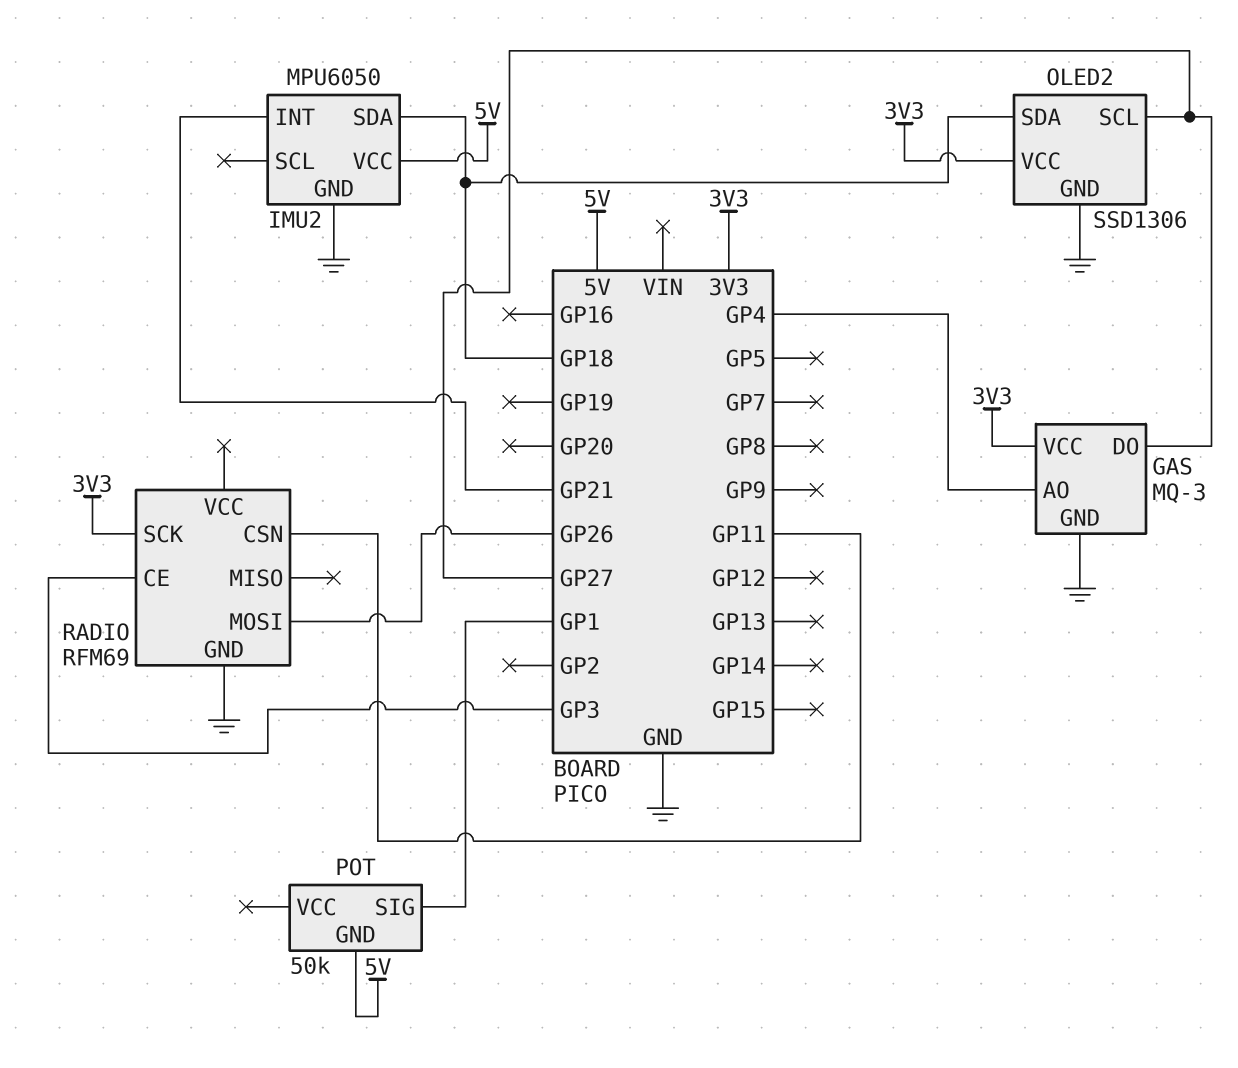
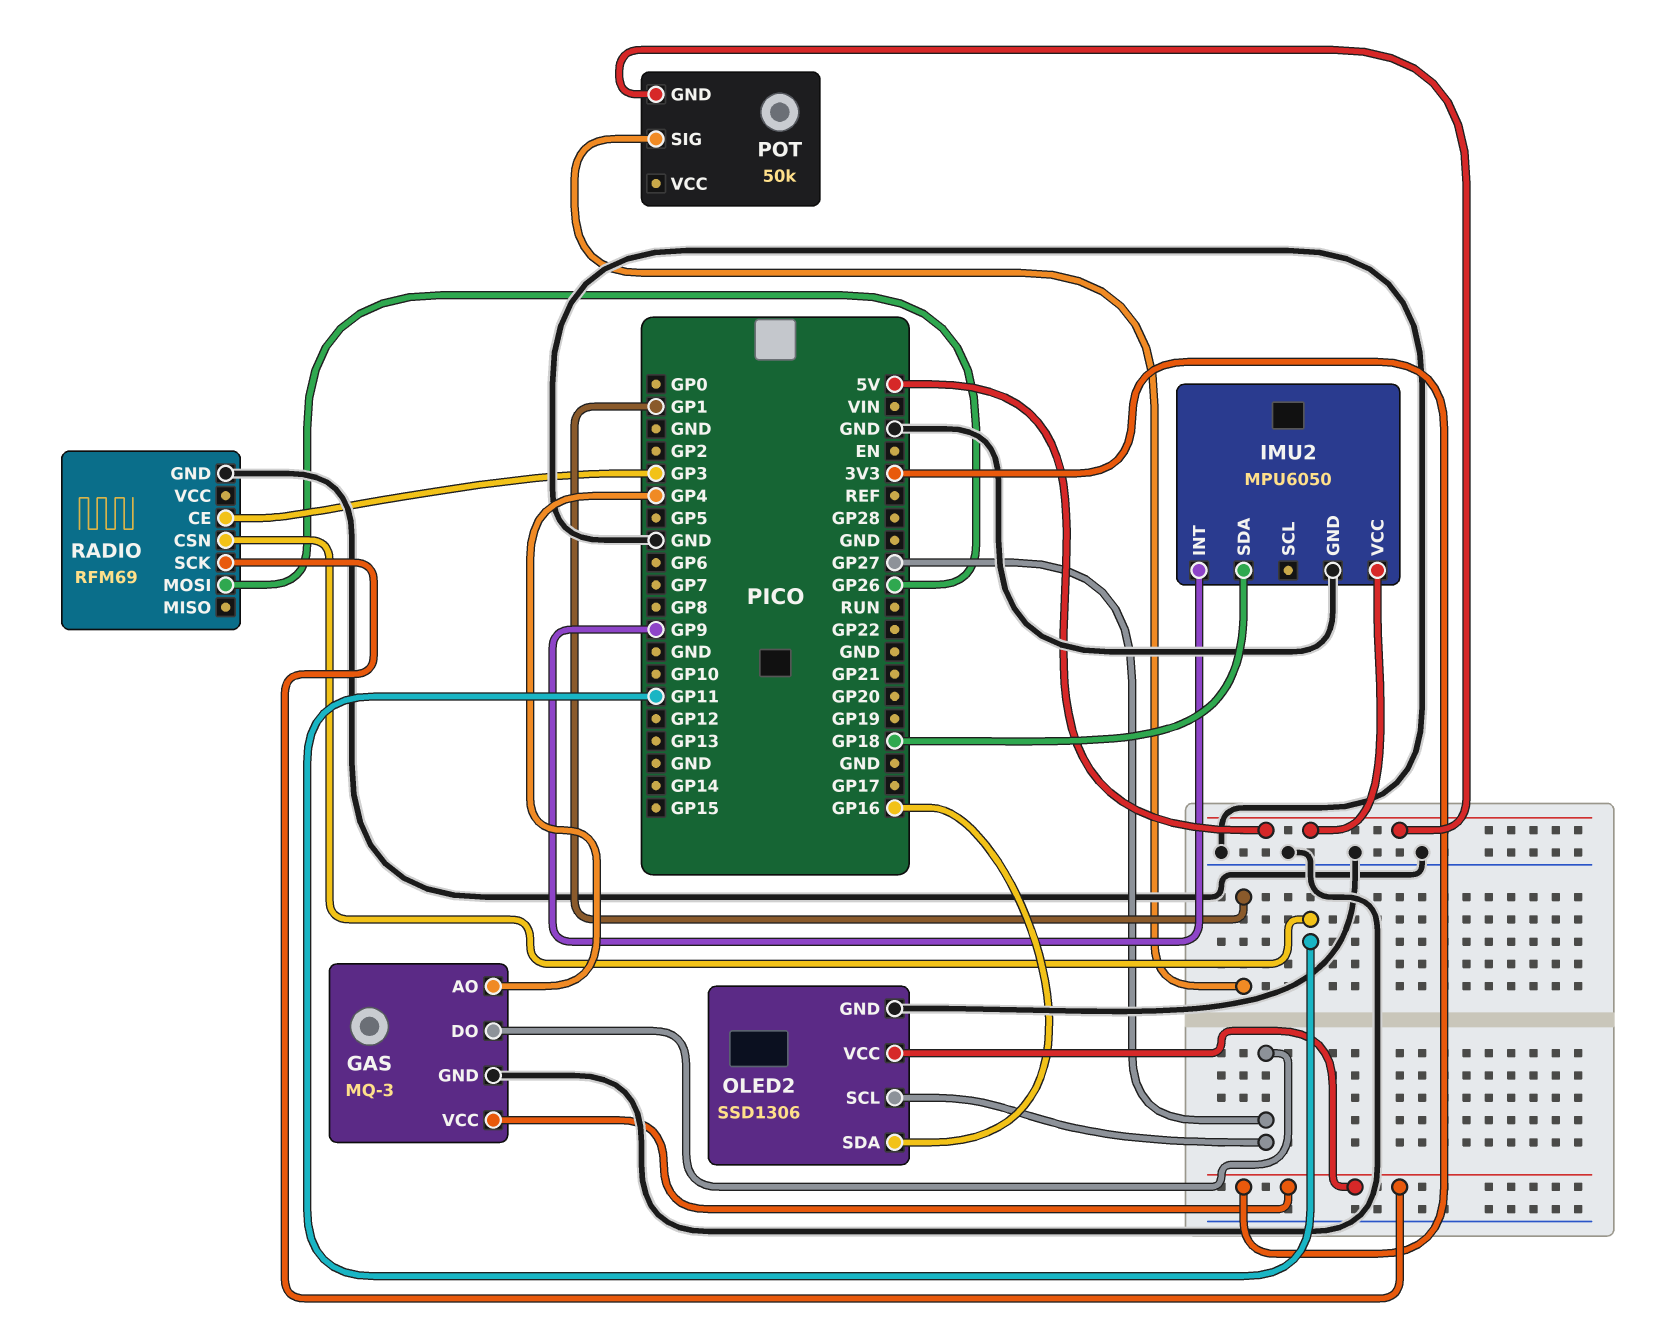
IMU2 pin INT: GP21 -> GP9
OLED2 pin SDA: GP18 -> GP16

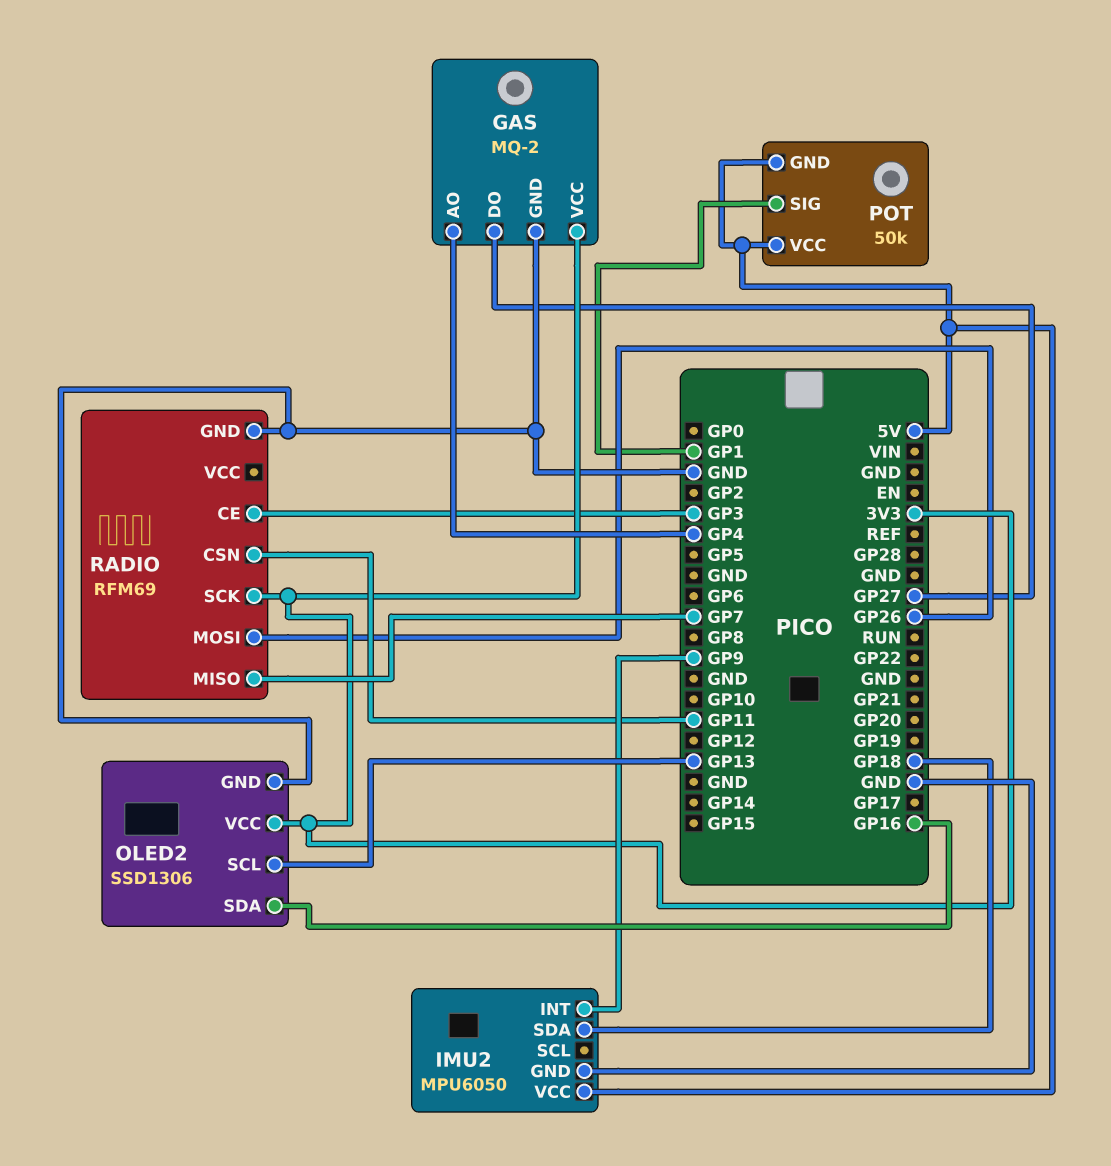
GAS: MQ-3 -> MQ-2
OLED2 pin SCL: GP27 -> GP13
POT pin VCC: none -> 5V
RADIO pin MISO: none -> GP7

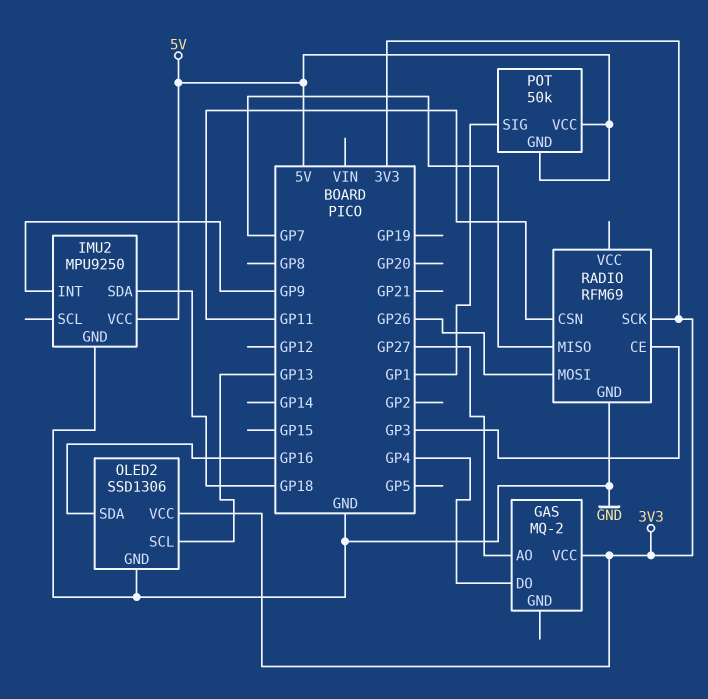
GAS pin AO: GP4 -> GP27
GAS pin DO: GP27 -> GP4
GAS pin GND: GND -> none
IMU2: MPU6050 -> MPU9250

